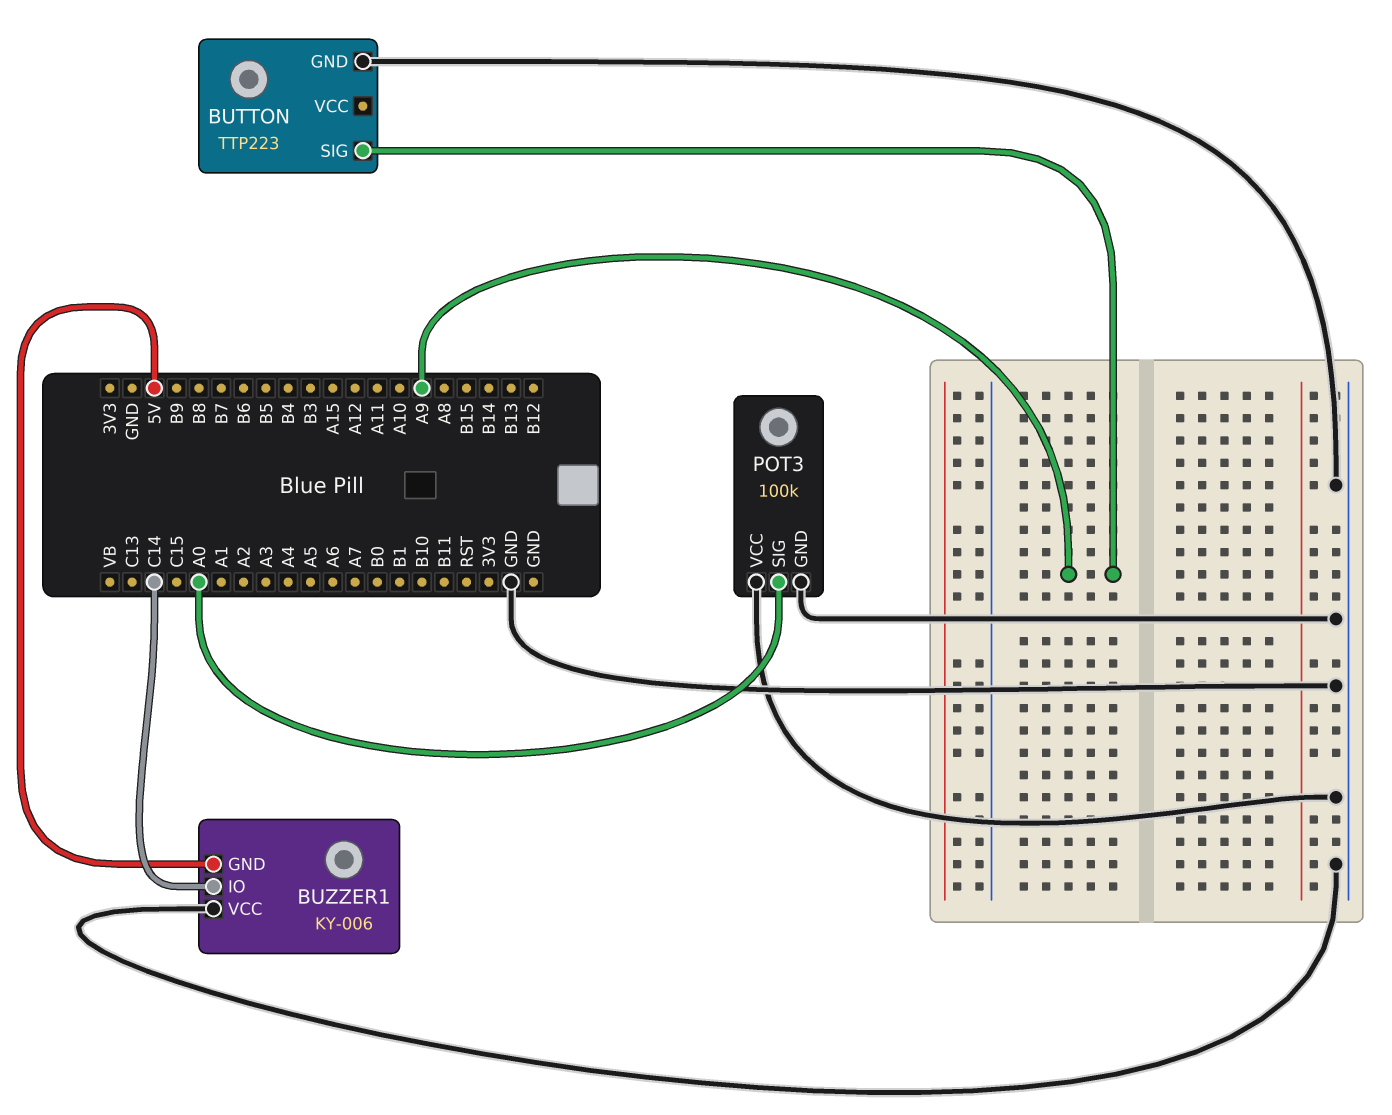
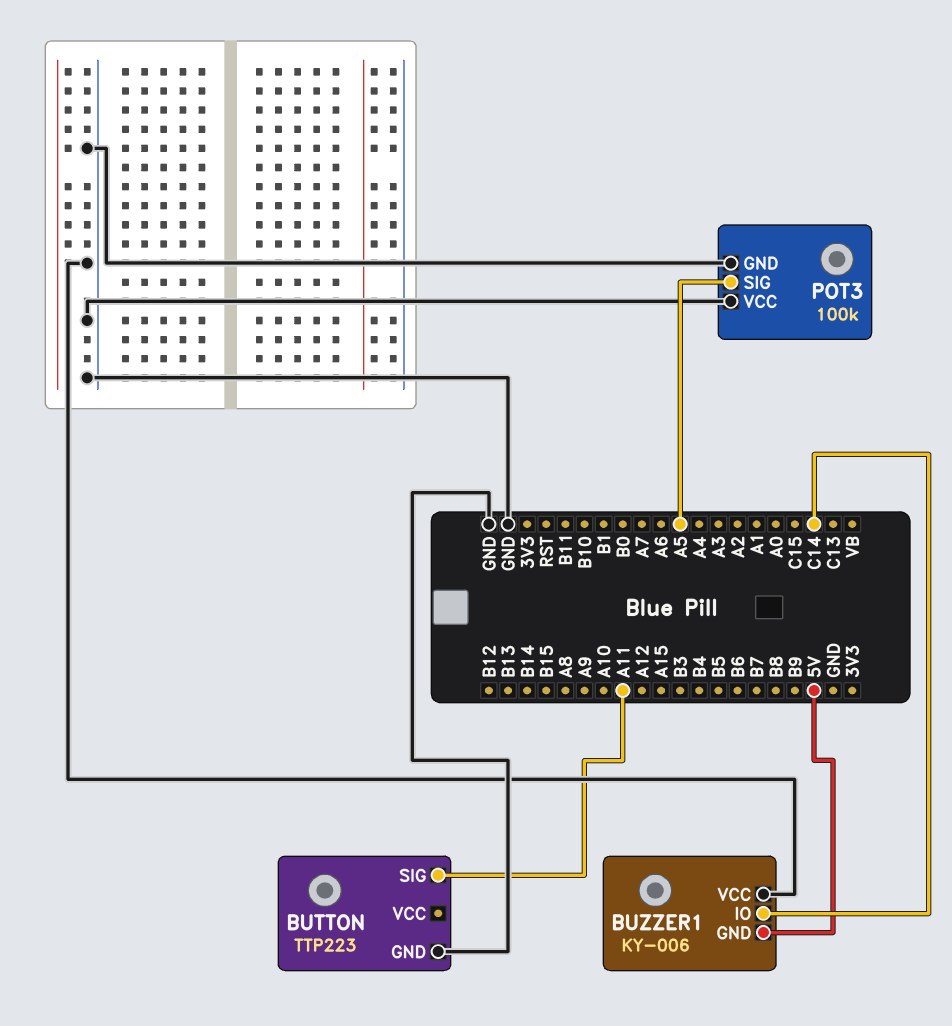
BUTTON pin SIG: A9 -> A11
POT3 pin SIG: A0 -> A5

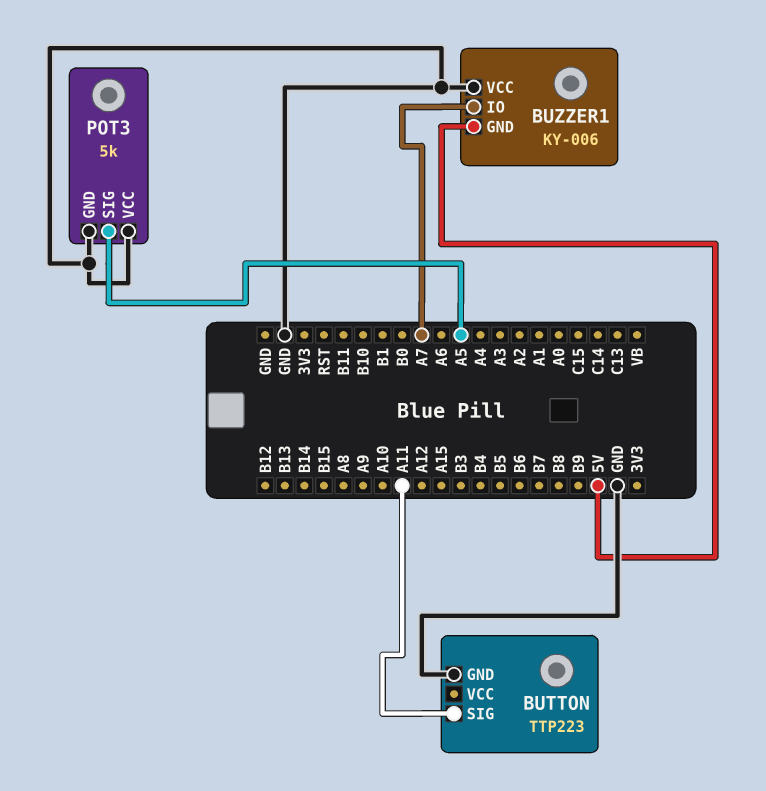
BUZZER1 pin IO: C14 -> A7
POT3: 100k -> 5k

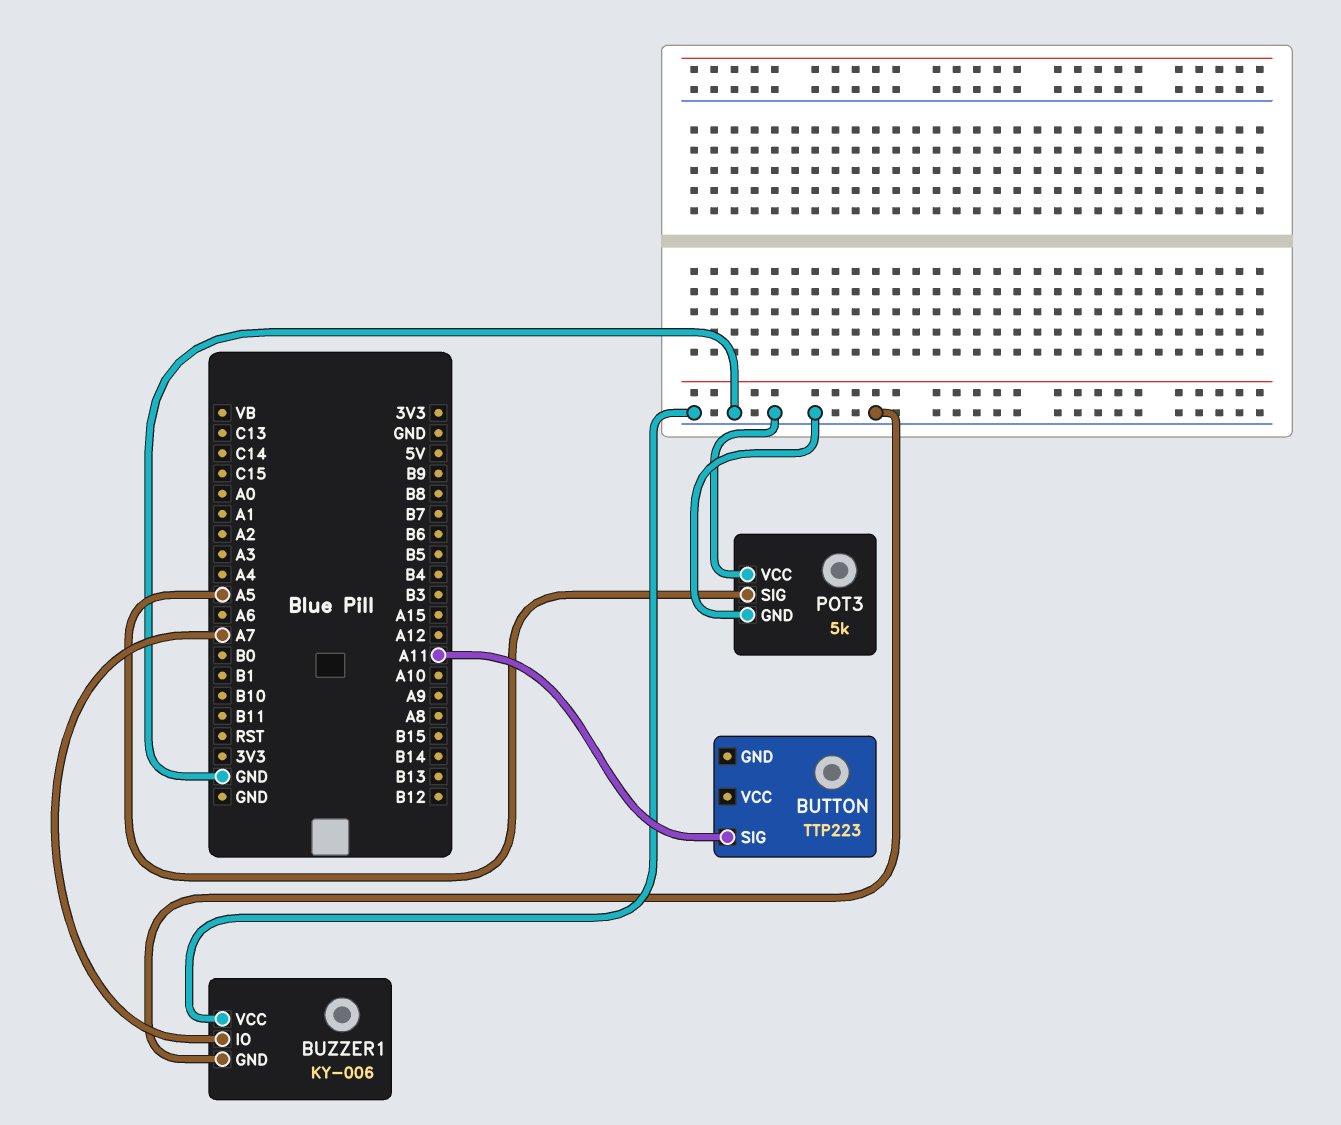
BUTTON pin GND: GND -> none
BUZZER1 pin GND: 5V -> GND

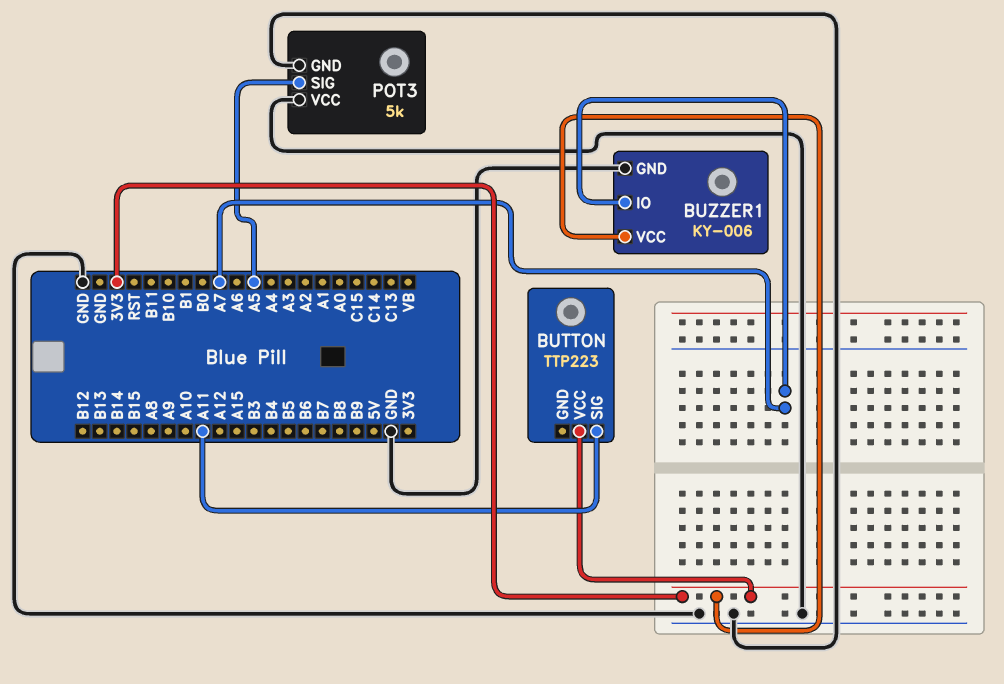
BUTTON pin VCC: none -> 3V3
BUZZER1 pin VCC: GND -> 3V3

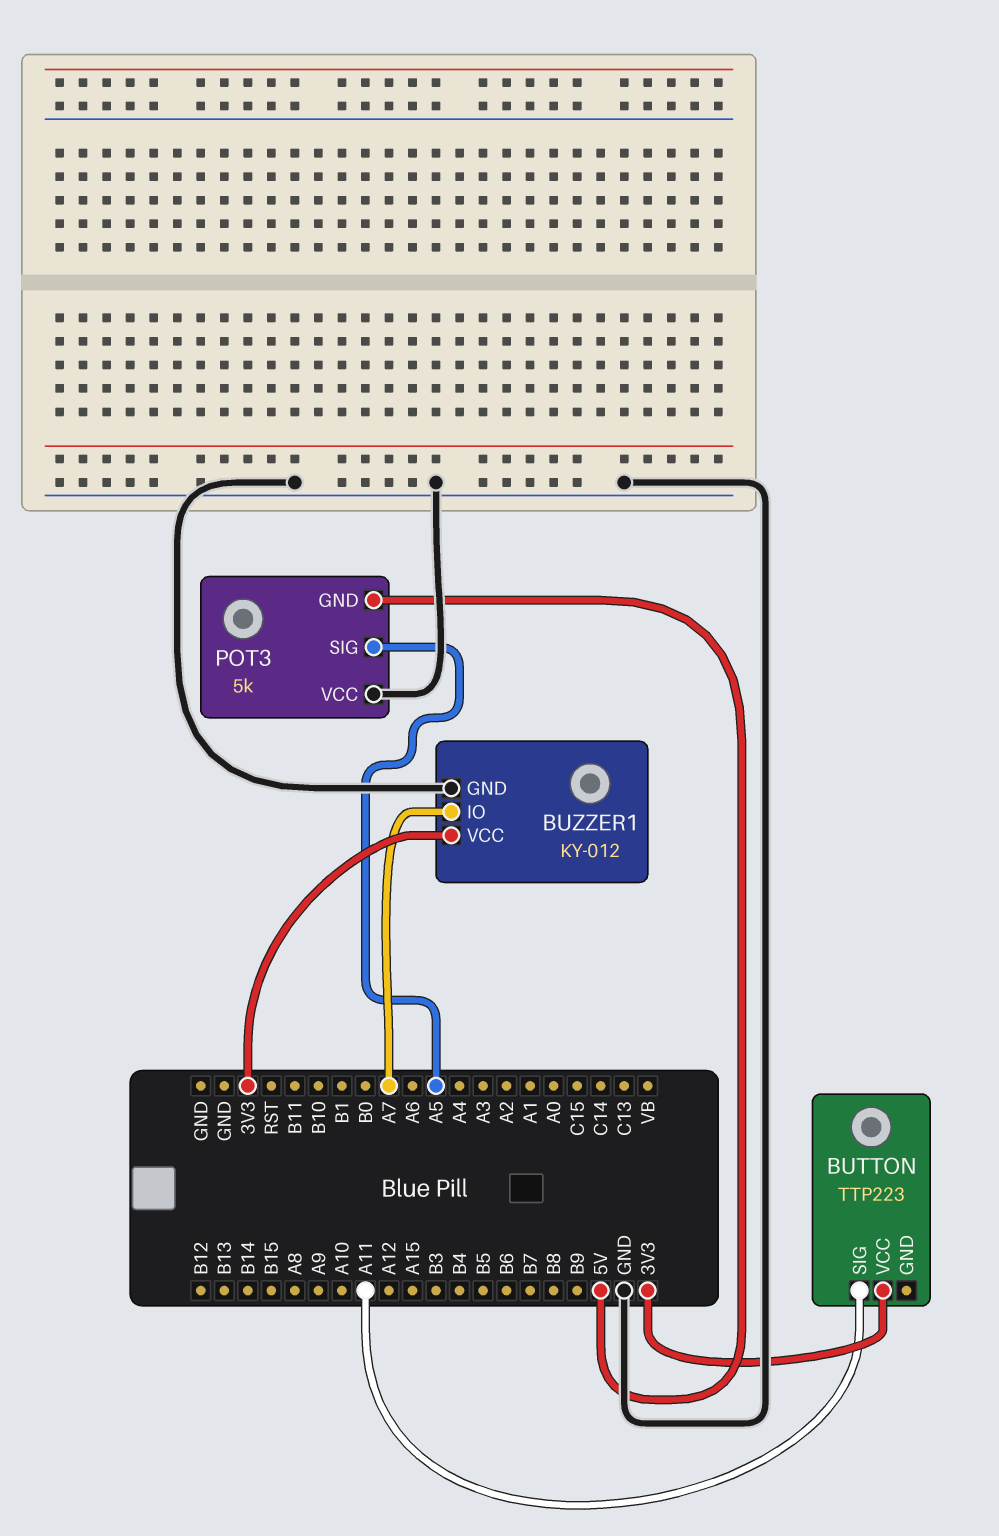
BUZZER1: KY-006 -> KY-012
POT3 pin GND: GND -> 5V

